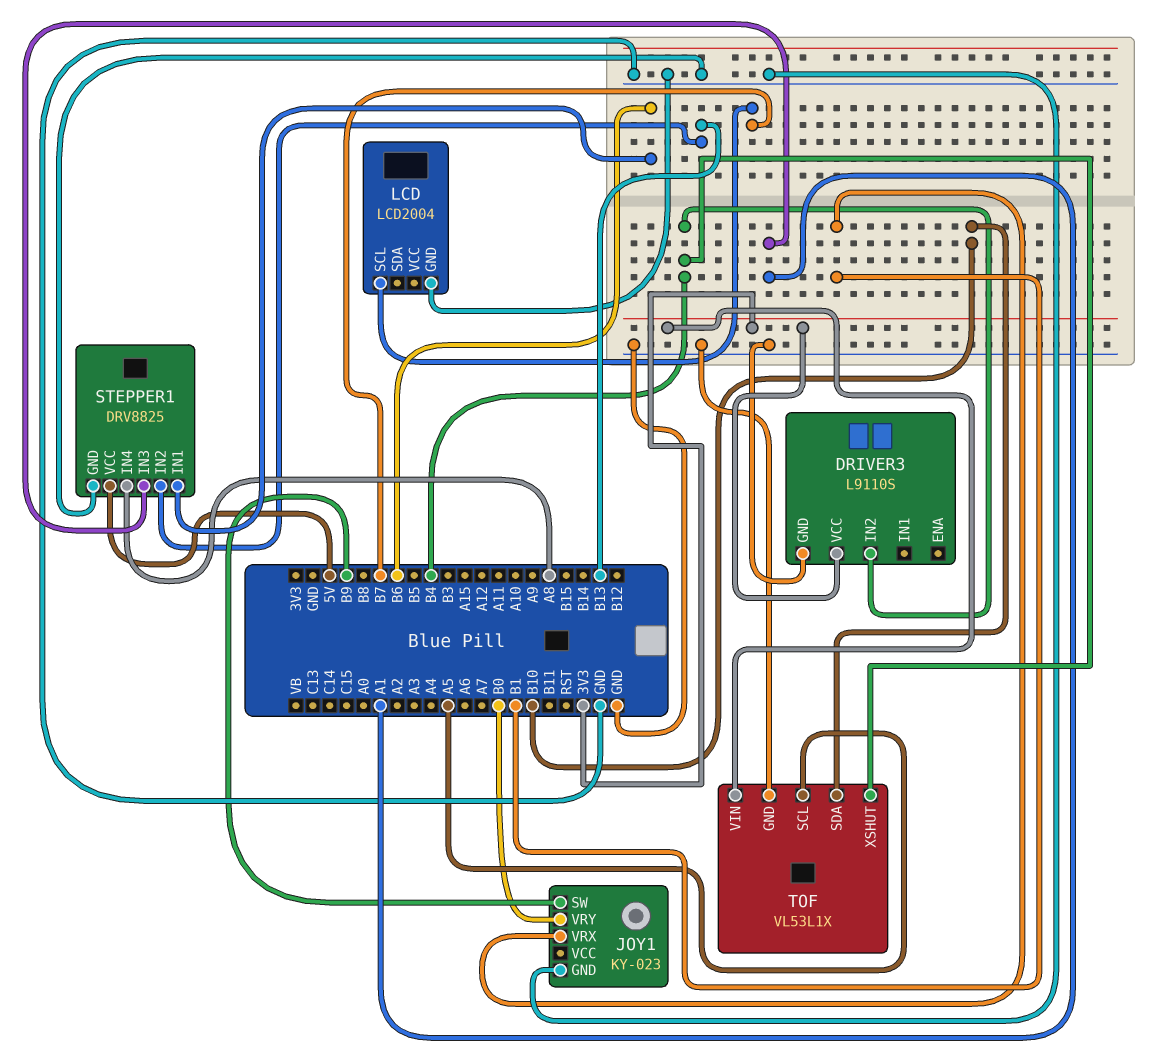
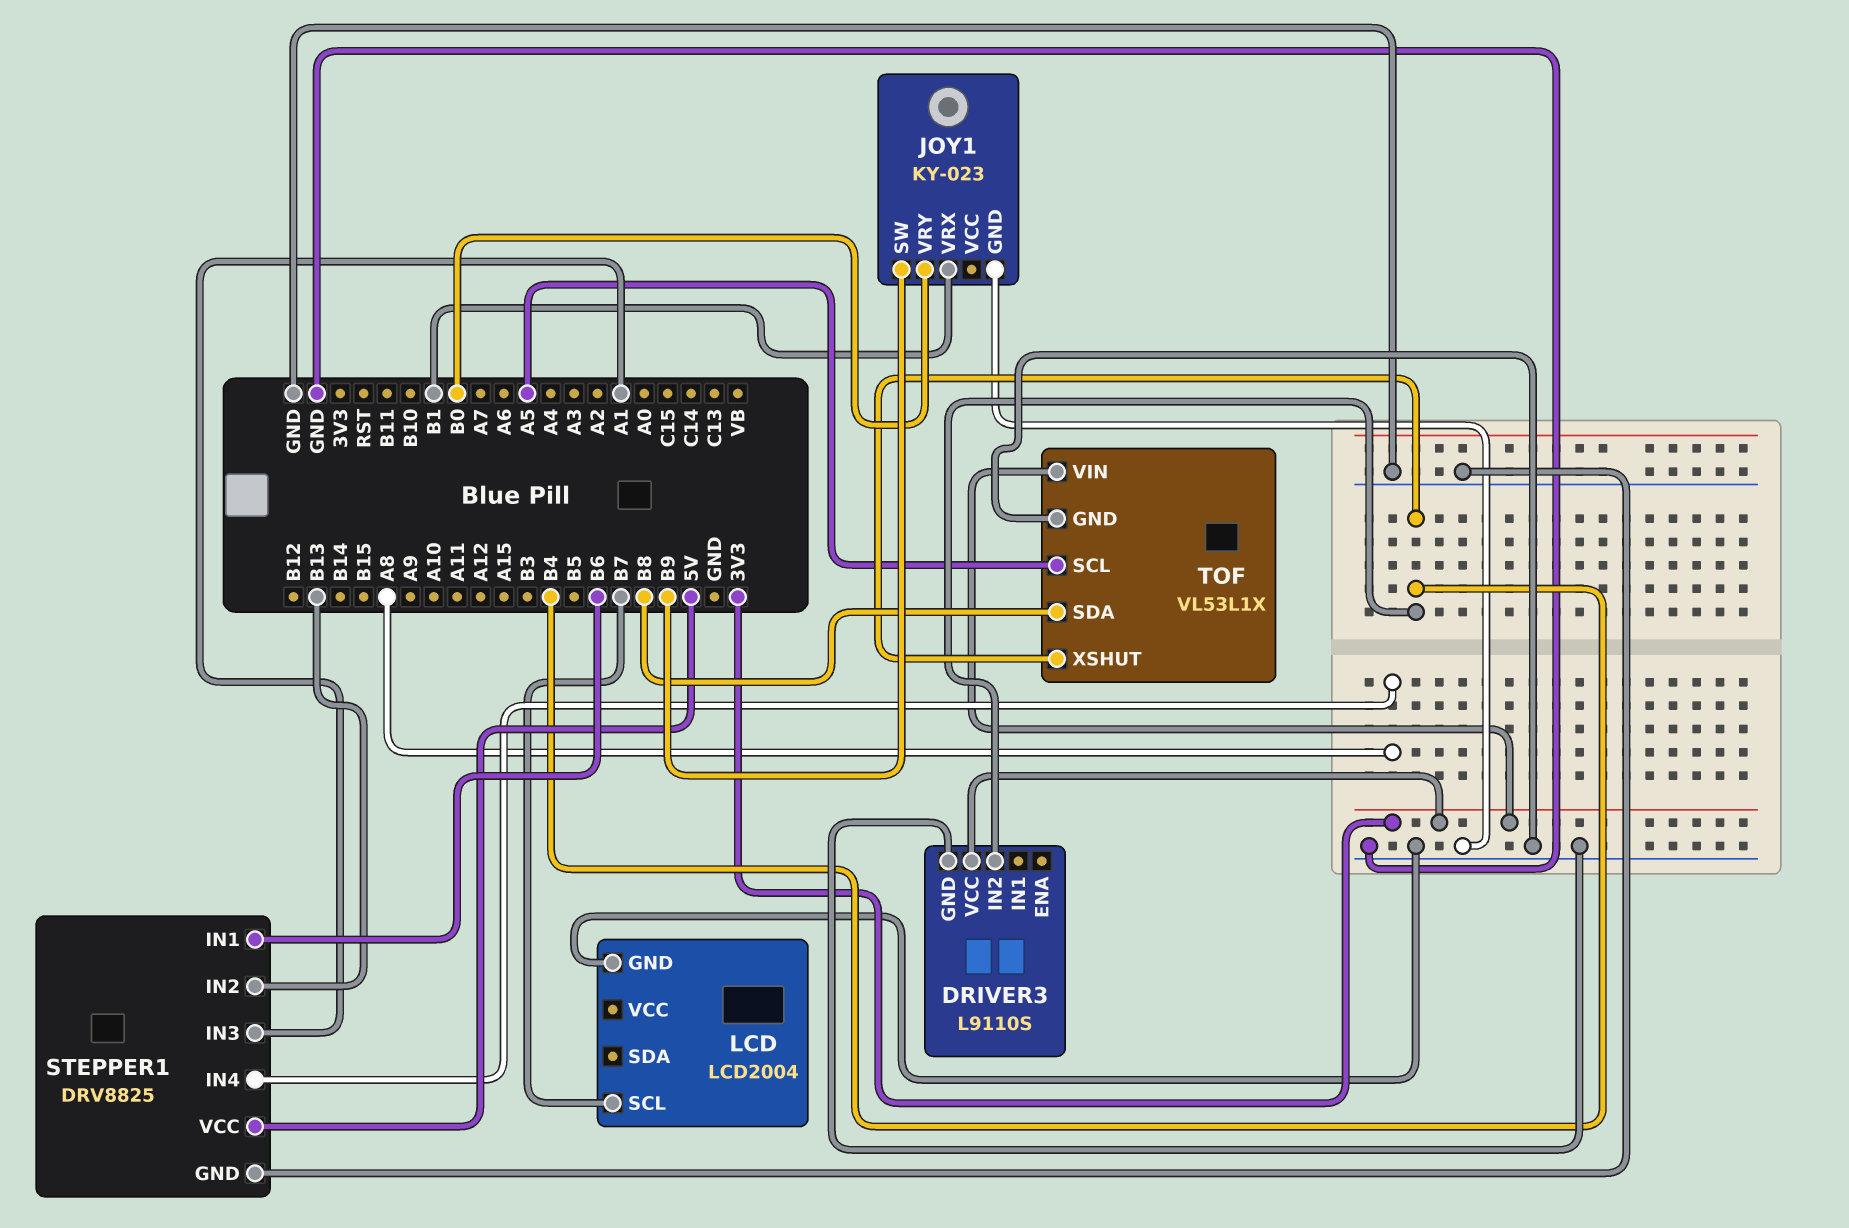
TOF pin SDA: B10 -> B8

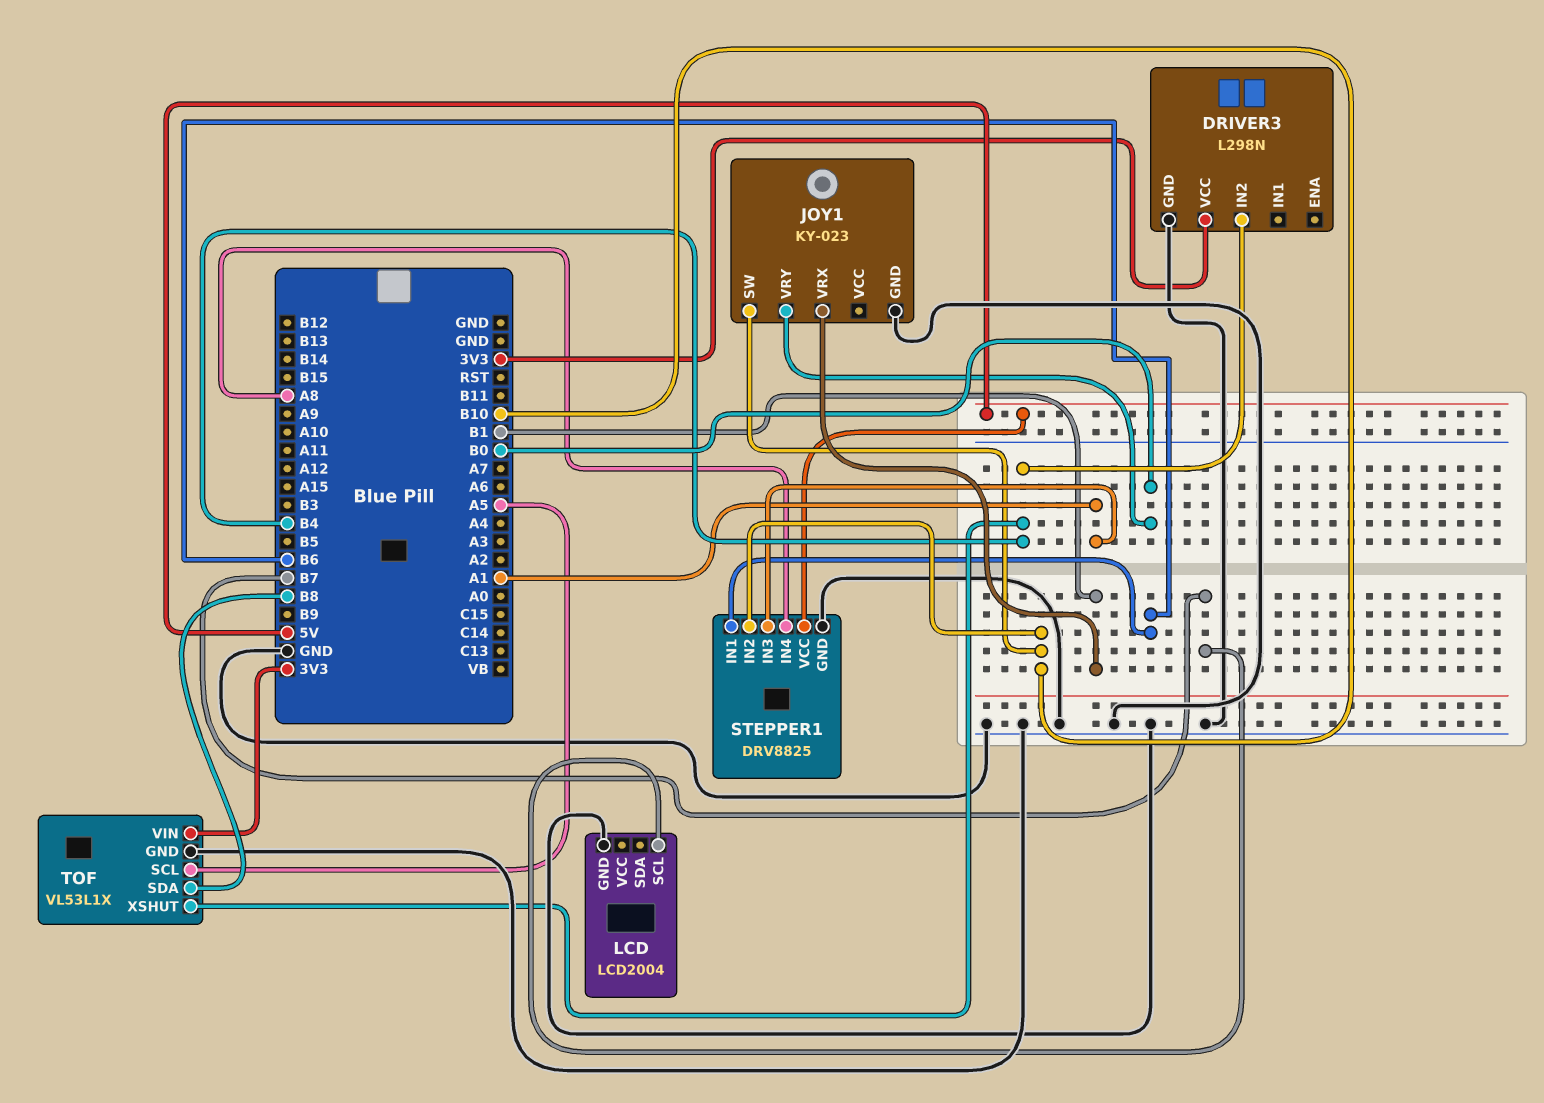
DRIVER3: L9110S -> L298N
JOY1 pin SW: B9 -> B10
STEPPER1 pin IN2: B13 -> B10

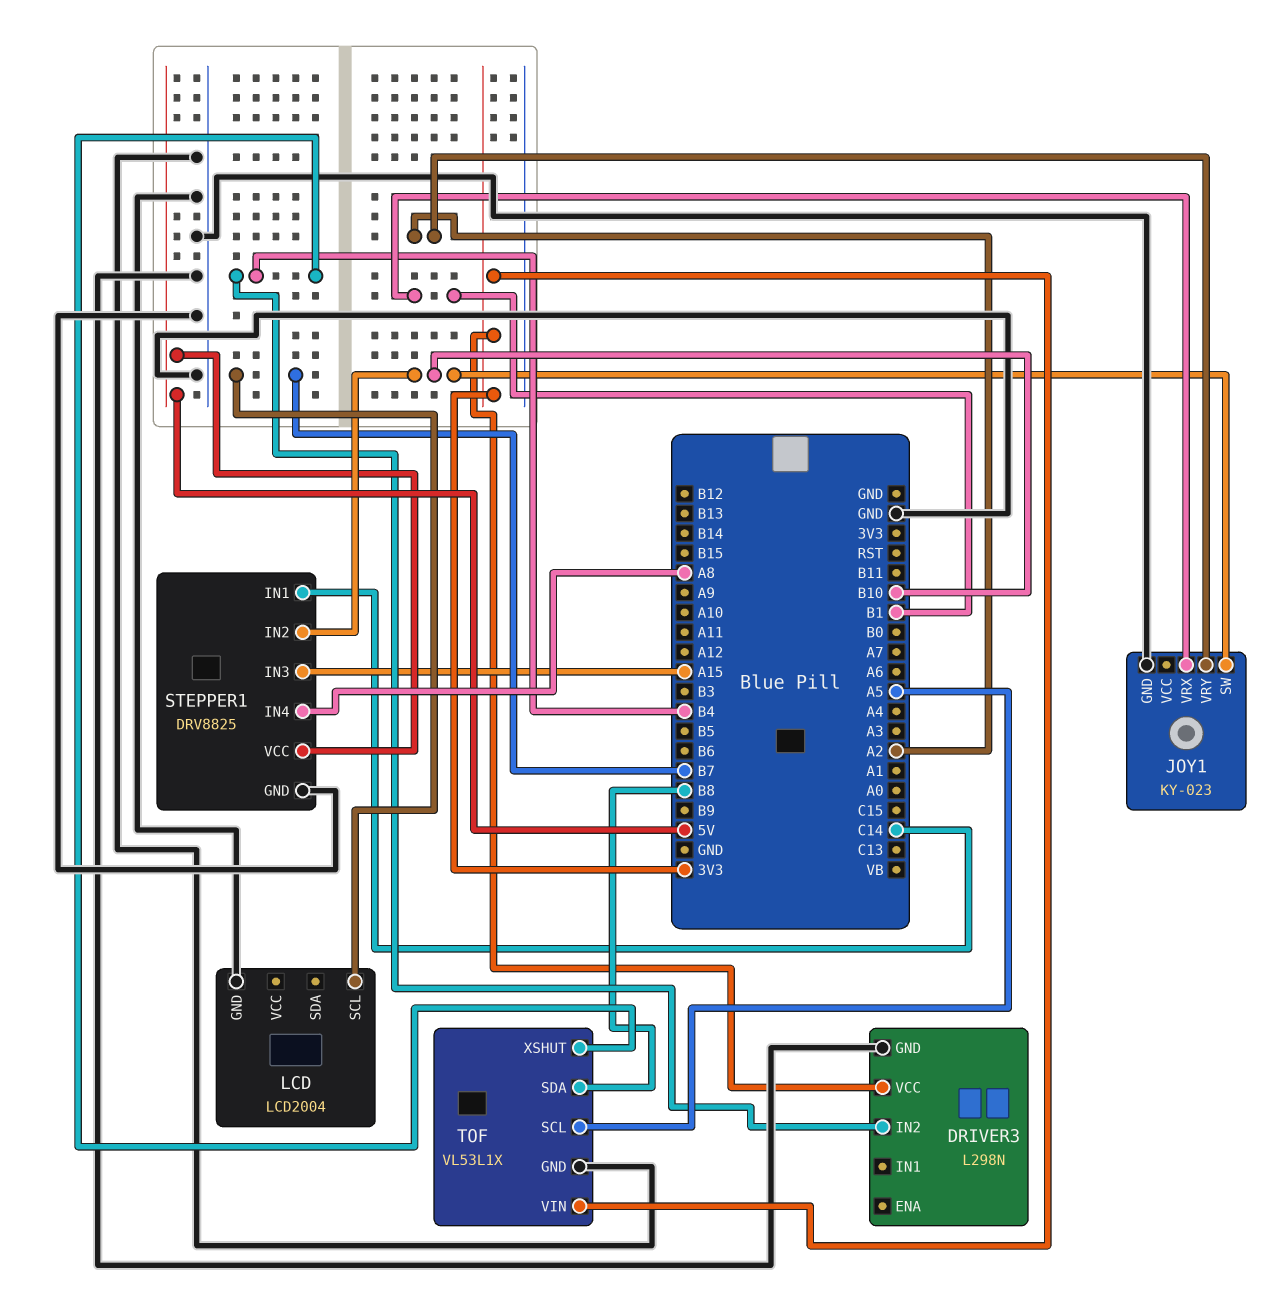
JOY1 pin VRY: B0 -> A2
STEPPER1 pin IN1: B6 -> C14
STEPPER1 pin IN3: A1 -> A15

